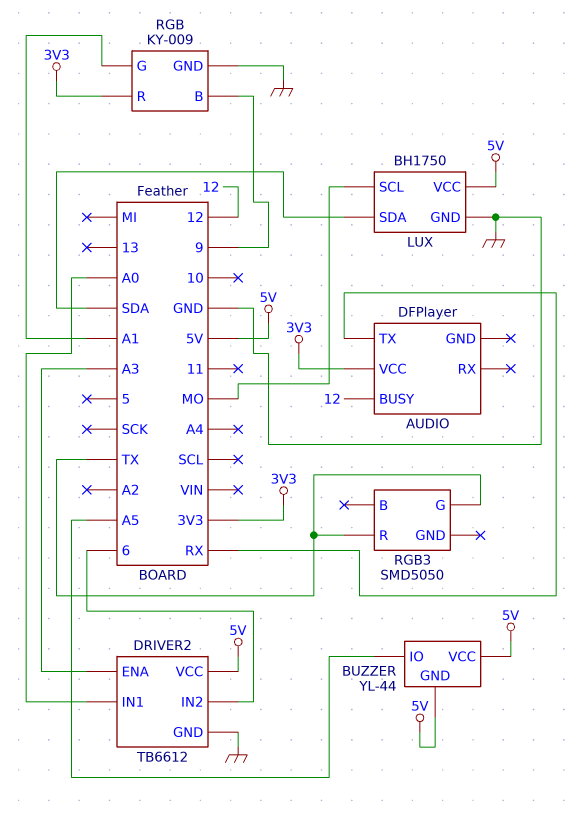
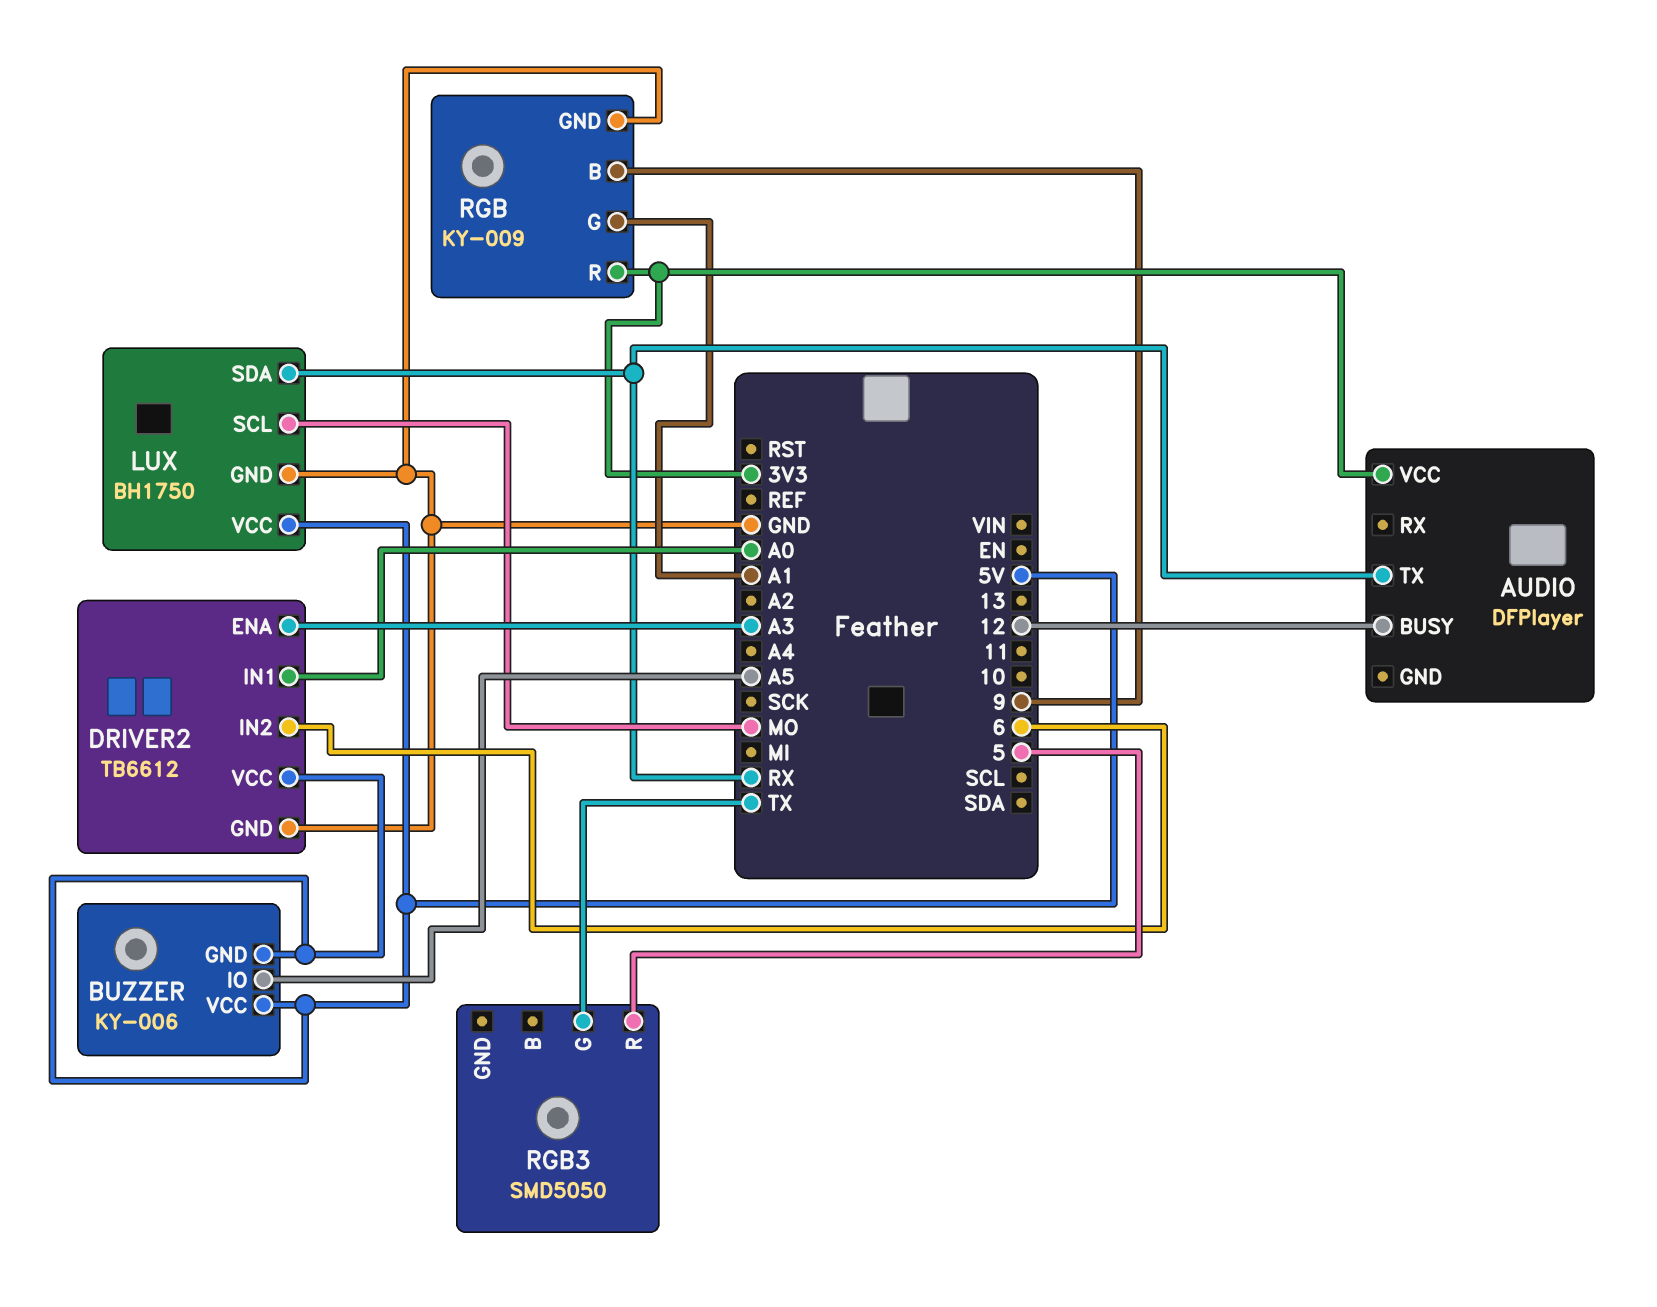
BUZZER: YL-44 -> KY-006
LUX pin SDA: SDA -> RX
RGB3 pin R: TX -> 5

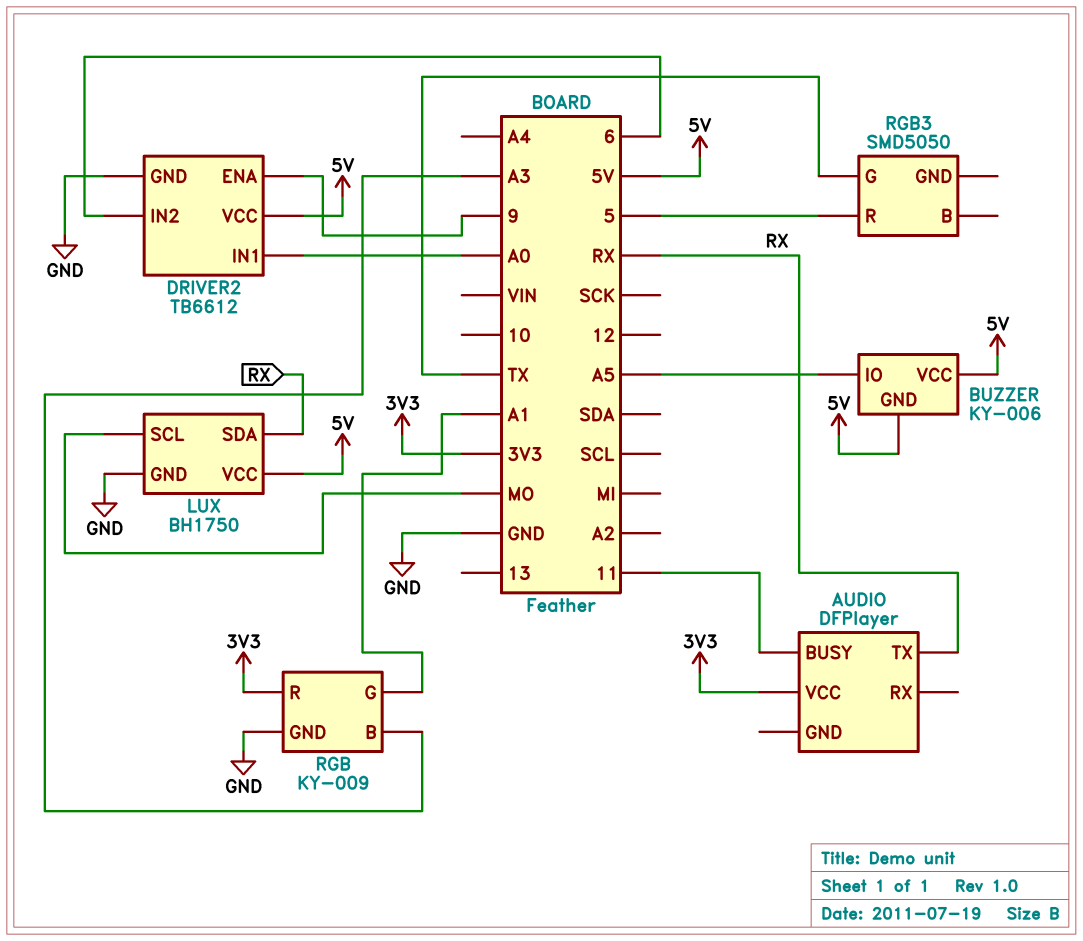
AUDIO pin BUSY: 12 -> 11
DRIVER2 pin ENA: A3 -> 9
RGB pin B: 9 -> A3

